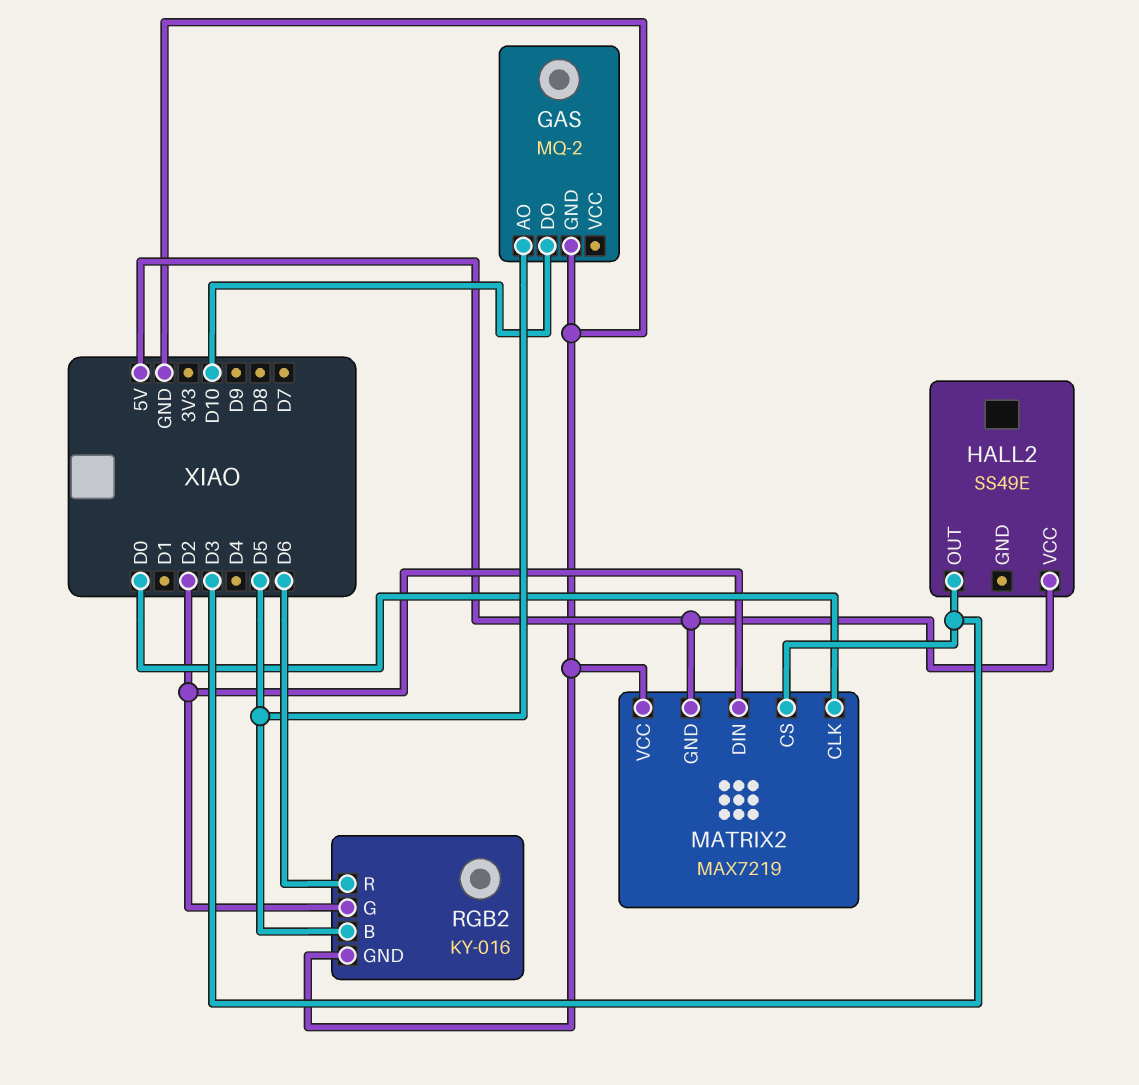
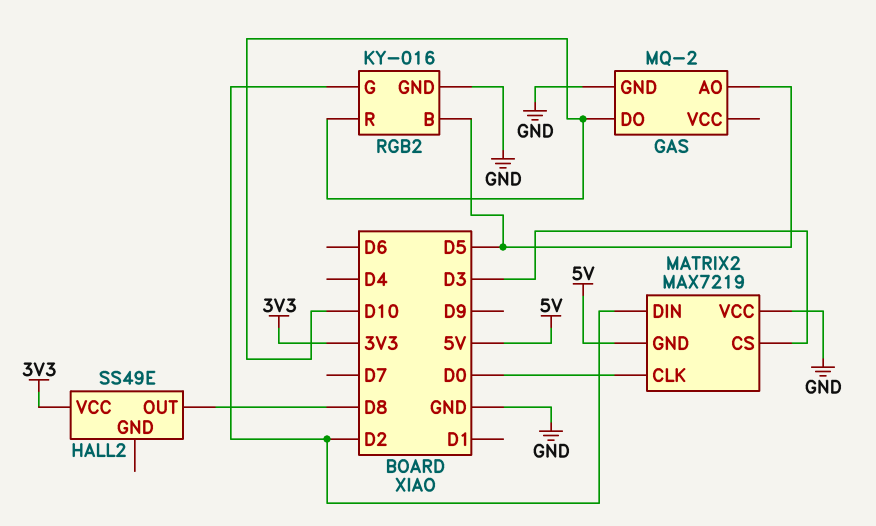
HALL2 pin OUT: D3 -> D8
HALL2 pin VCC: 5V -> 3V3
RGB2 pin R: D6 -> D10

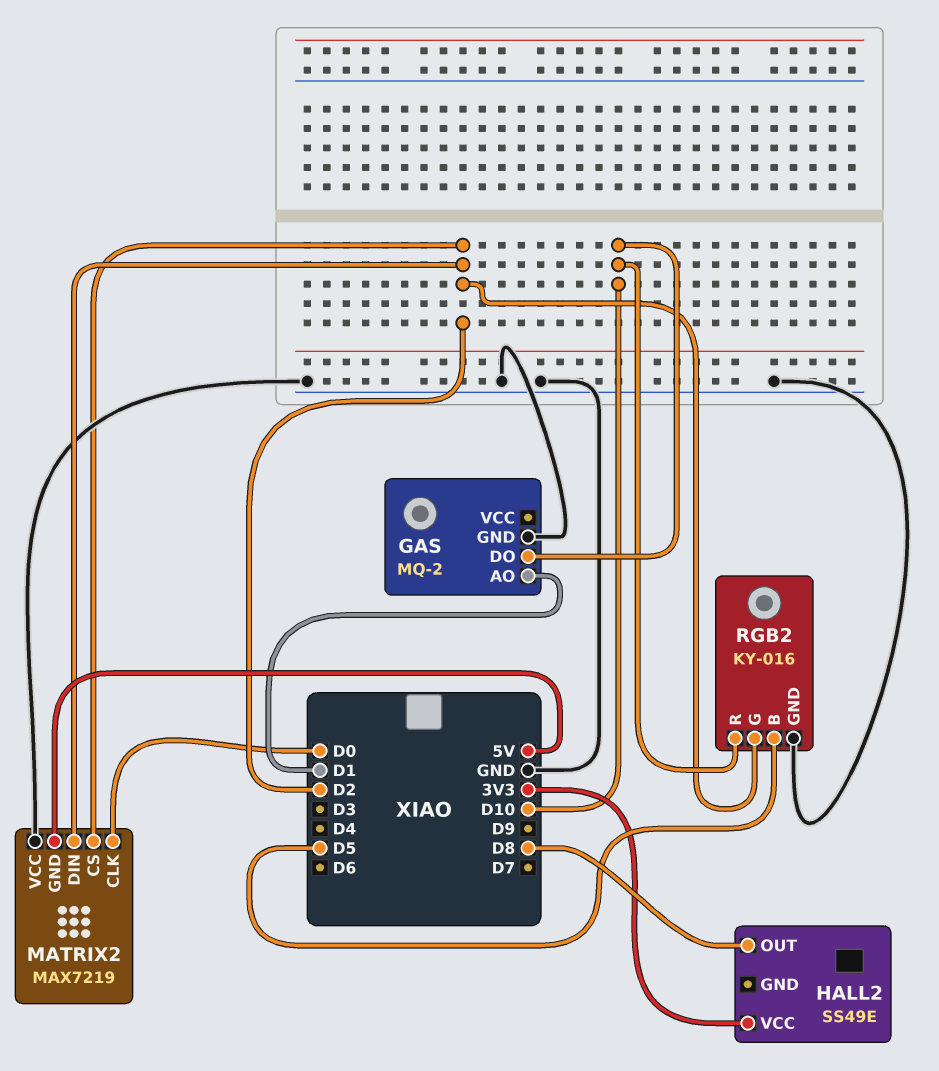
GAS pin AO: D5 -> D1
MATRIX2 pin CS: D3 -> D2

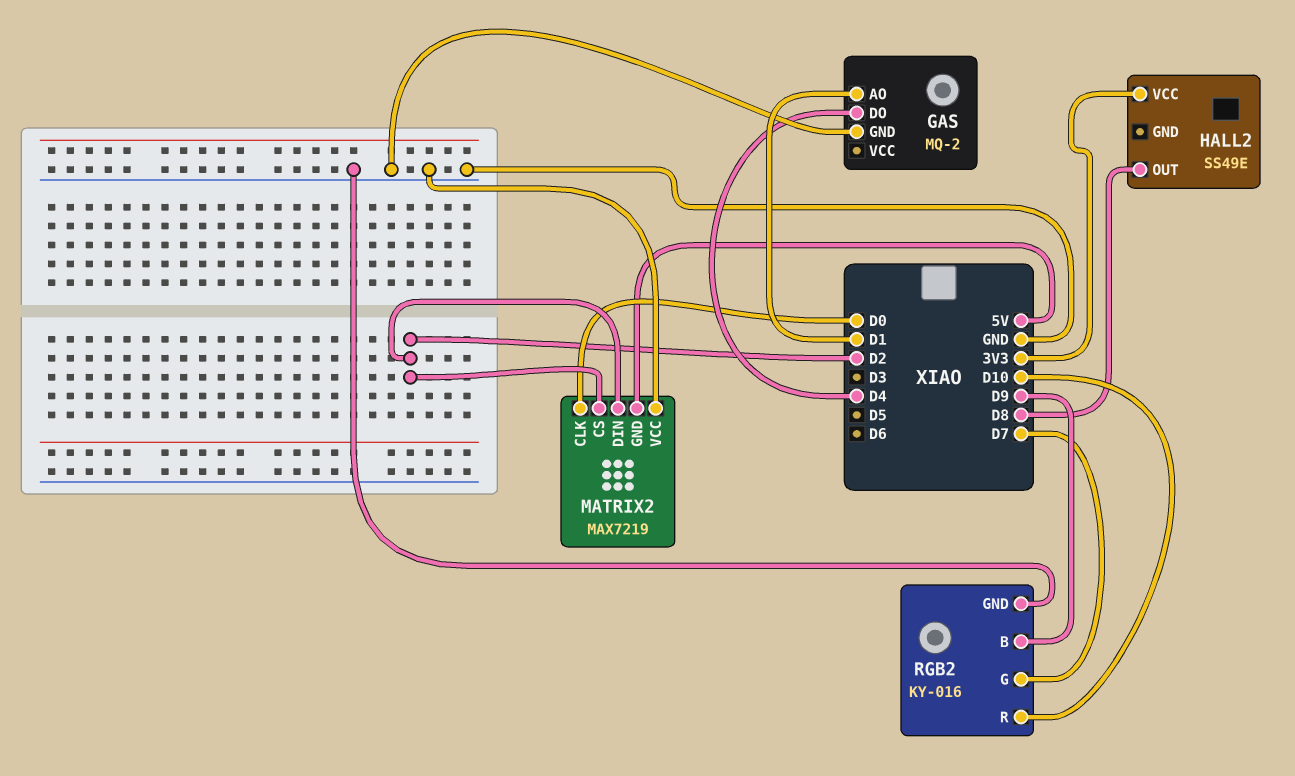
GAS pin DO: D10 -> D4
RGB2 pin B: D5 -> D9
RGB2 pin G: D2 -> D7

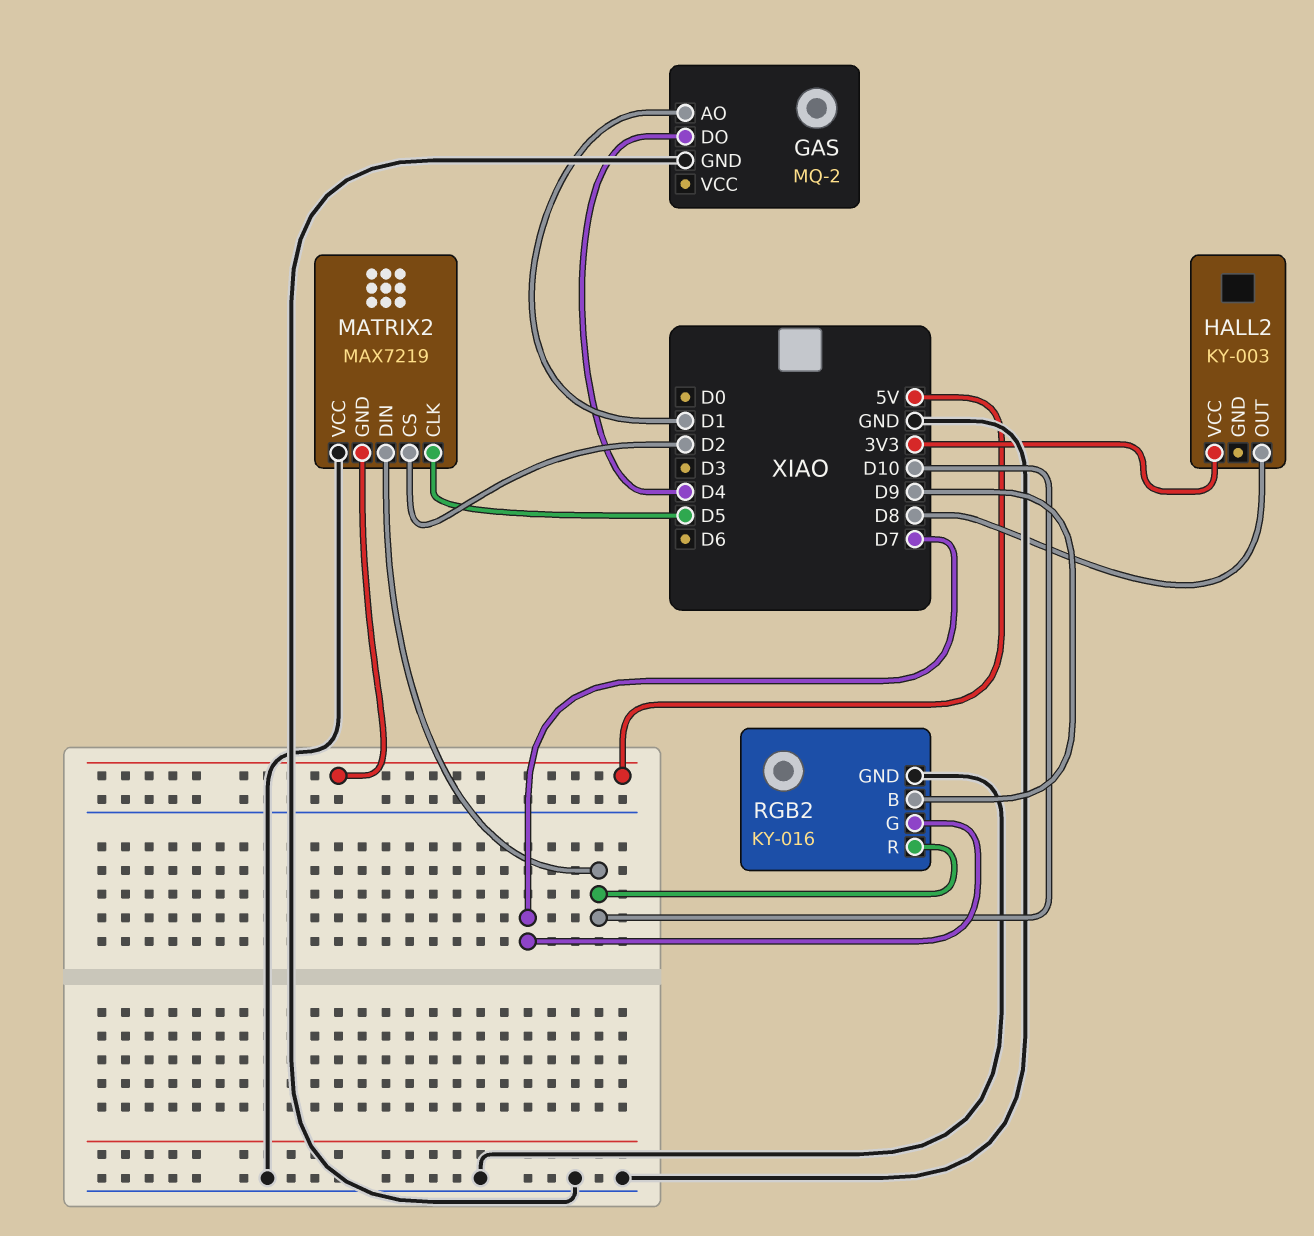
HALL2: SS49E -> KY-003
MATRIX2 pin CLK: D0 -> D5
MATRIX2 pin DIN: D2 -> D10

